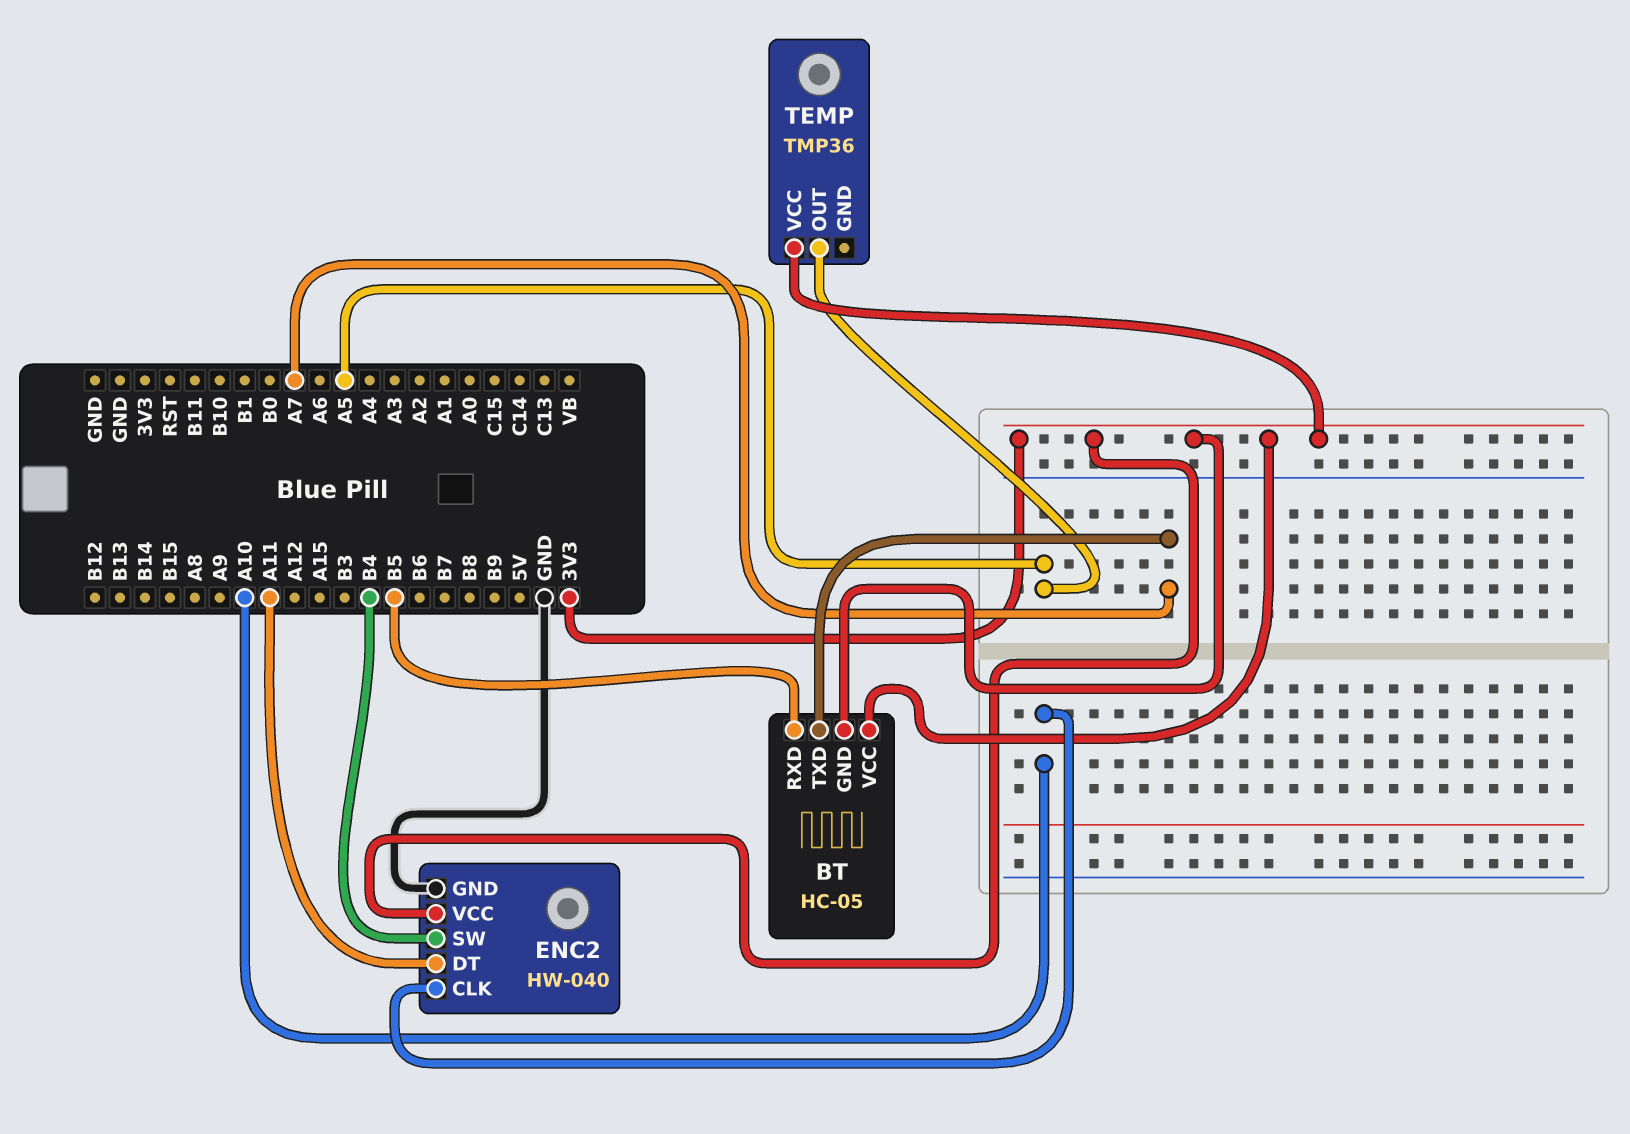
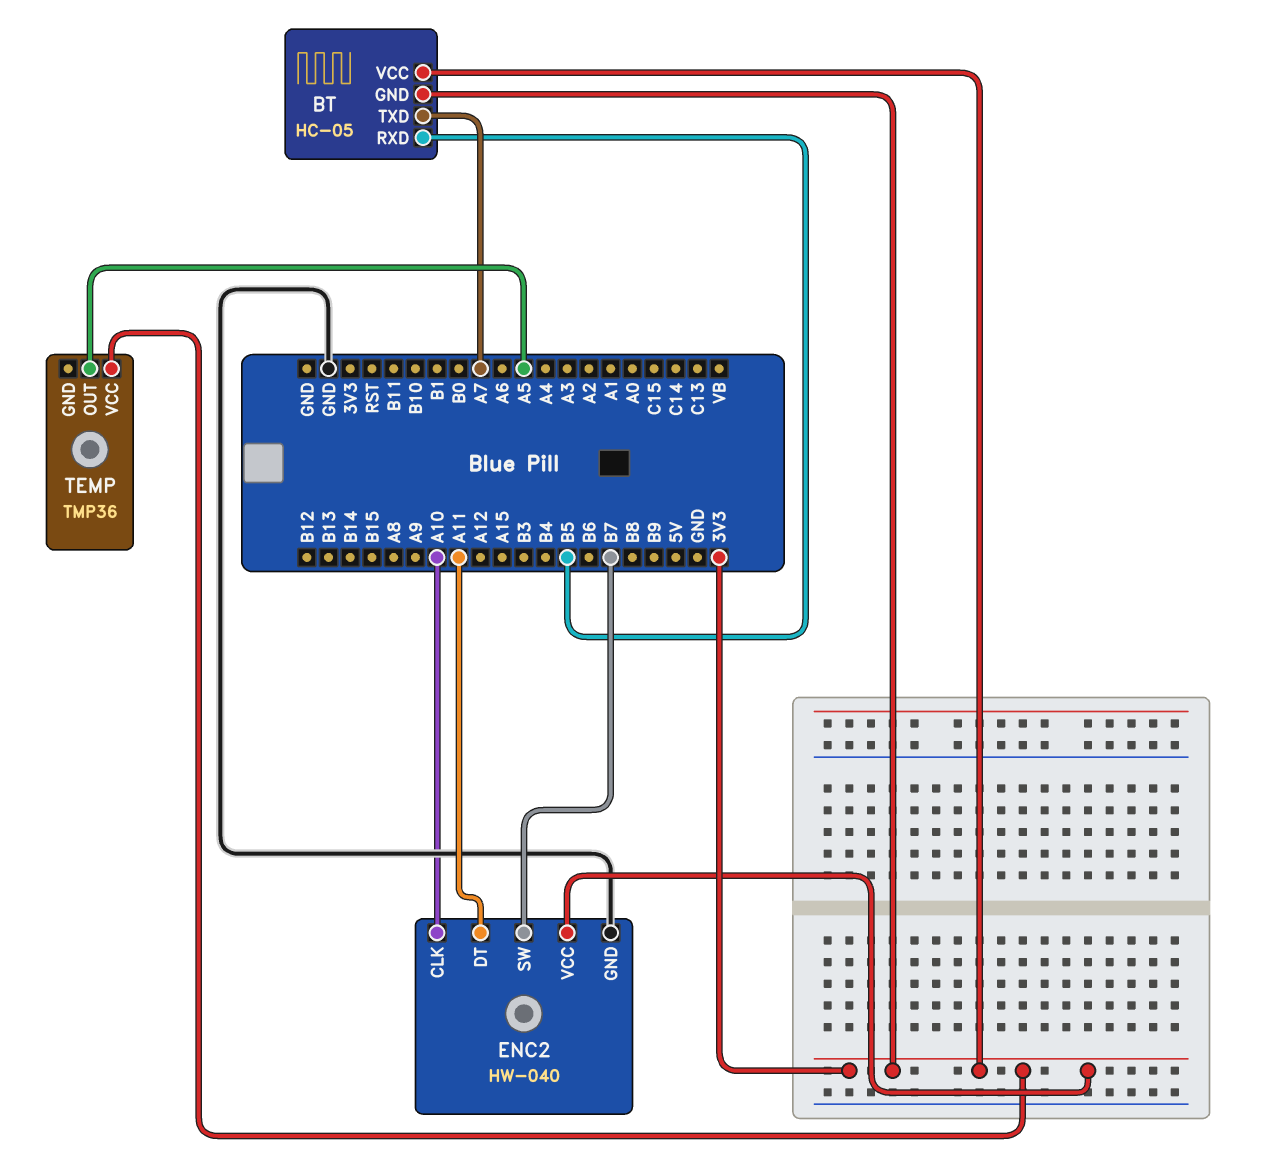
ENC2 pin SW: B4 -> B7

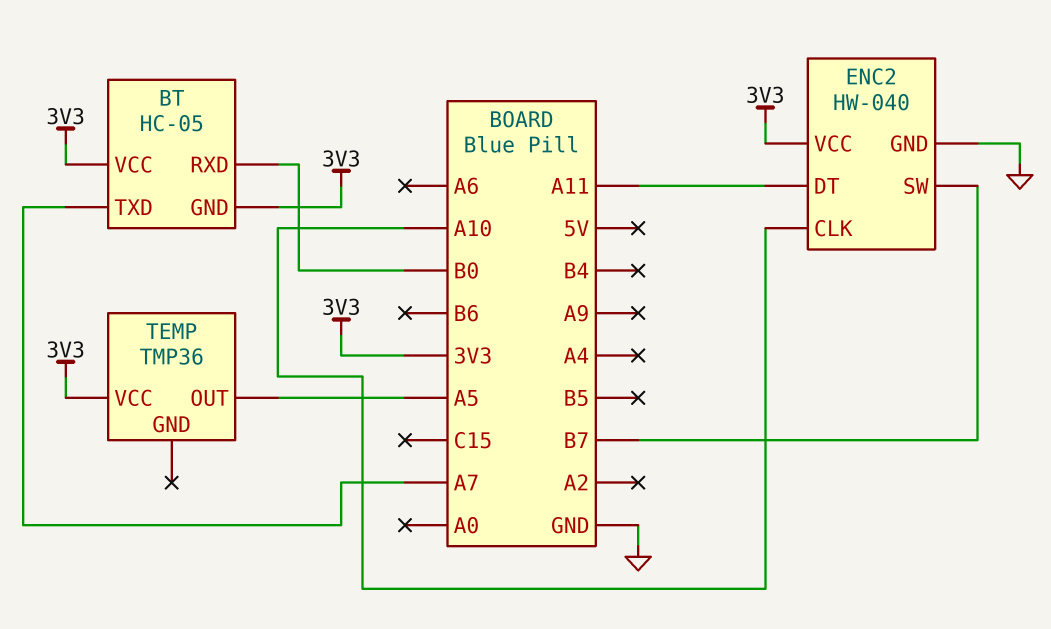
BT pin RXD: B5 -> B0

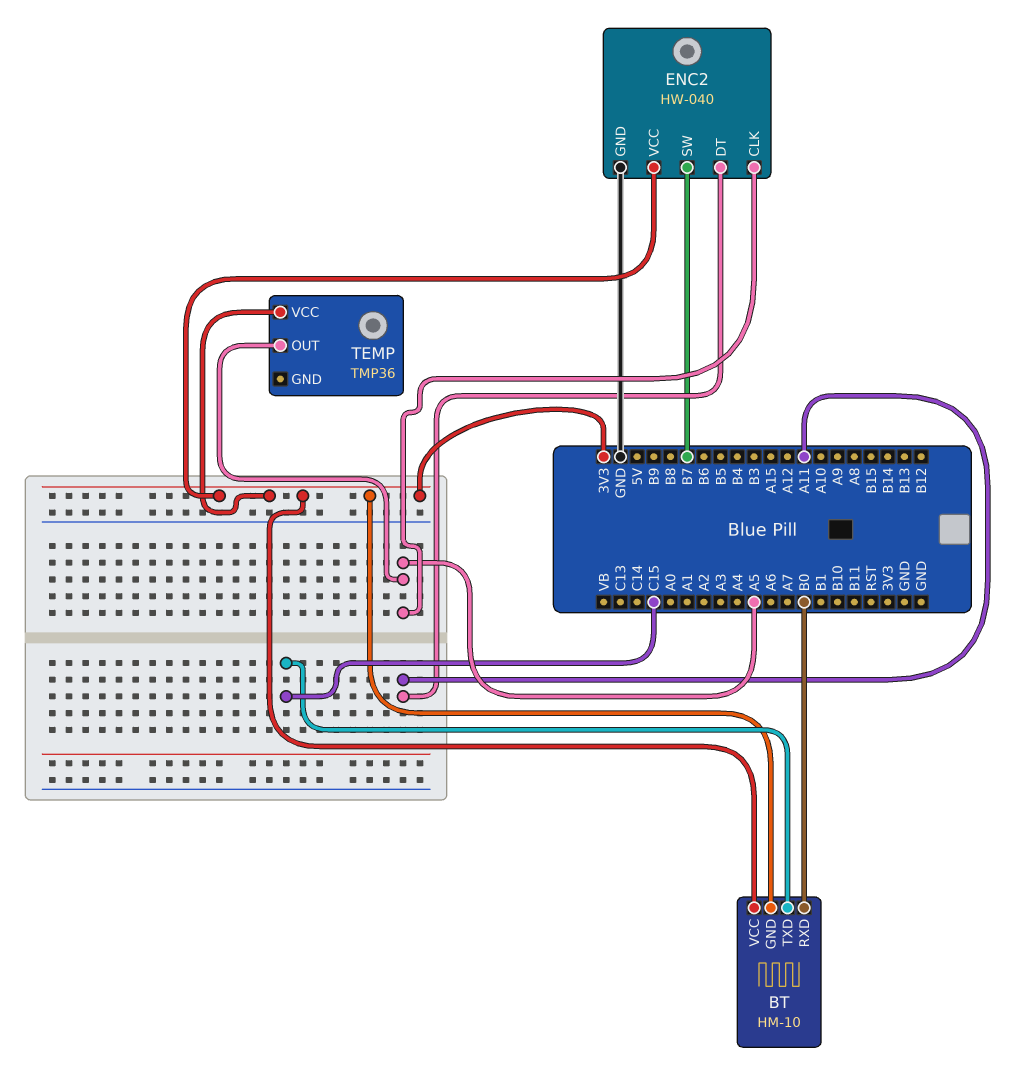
BT: HC-05 -> HM-10
BT pin TXD: A7 -> C15
ENC2 pin CLK: A10 -> A5

